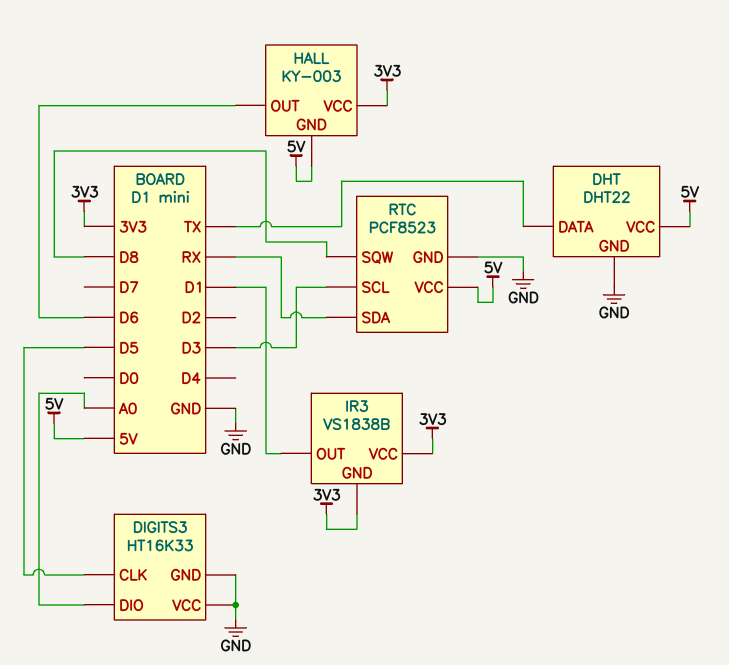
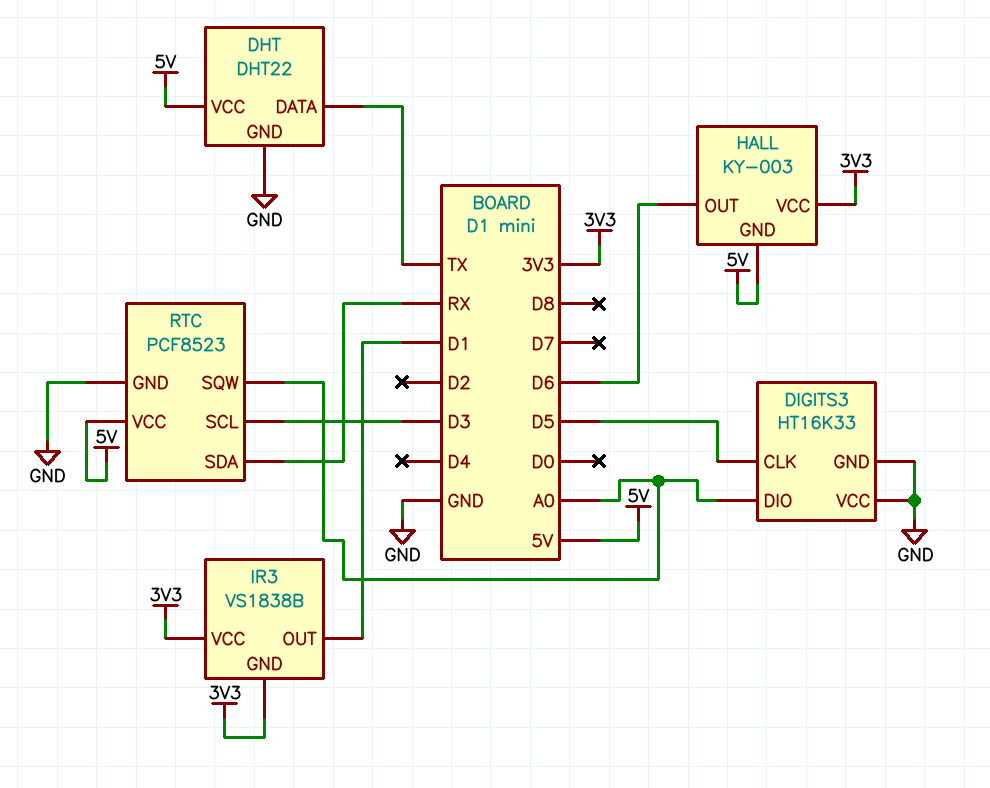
RTC pin SQW: D8 -> A0

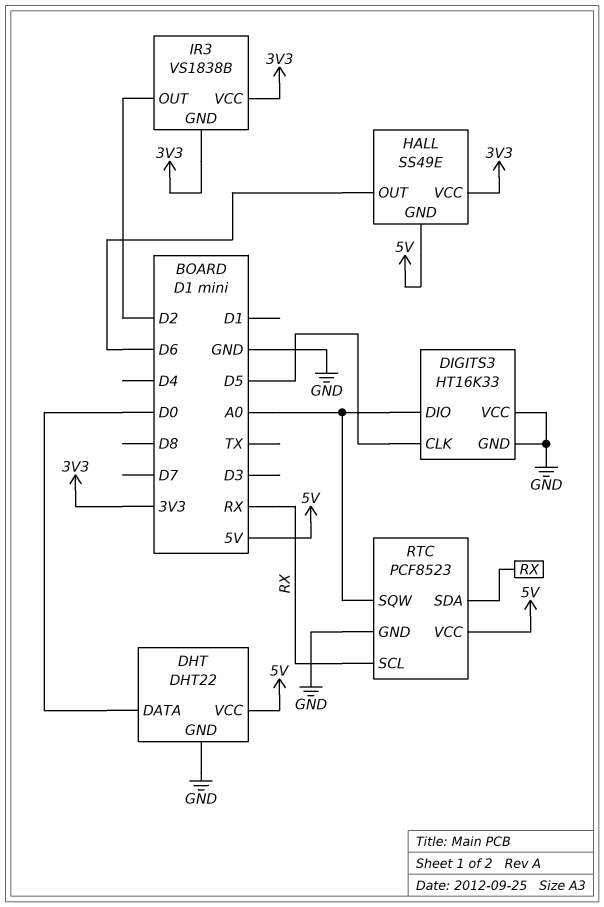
DHT pin DATA: TX -> D0
HALL: KY-003 -> SS49E
IR3 pin OUT: D1 -> D2
RTC pin SCL: D3 -> RX

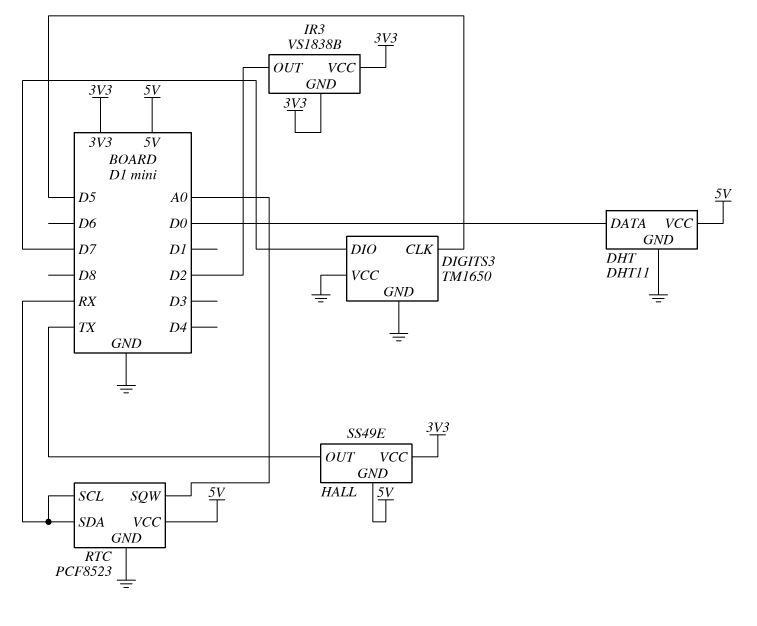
DHT: DHT22 -> DHT11
DIGITS3: HT16K33 -> TM1650
DIGITS3 pin DIO: A0 -> D7
HALL pin OUT: D6 -> TX

